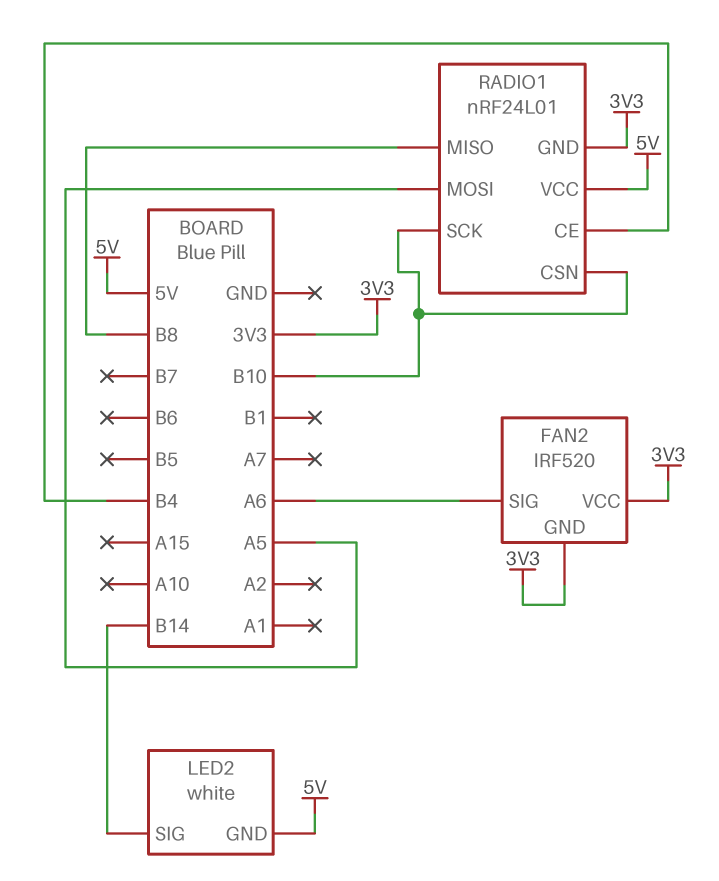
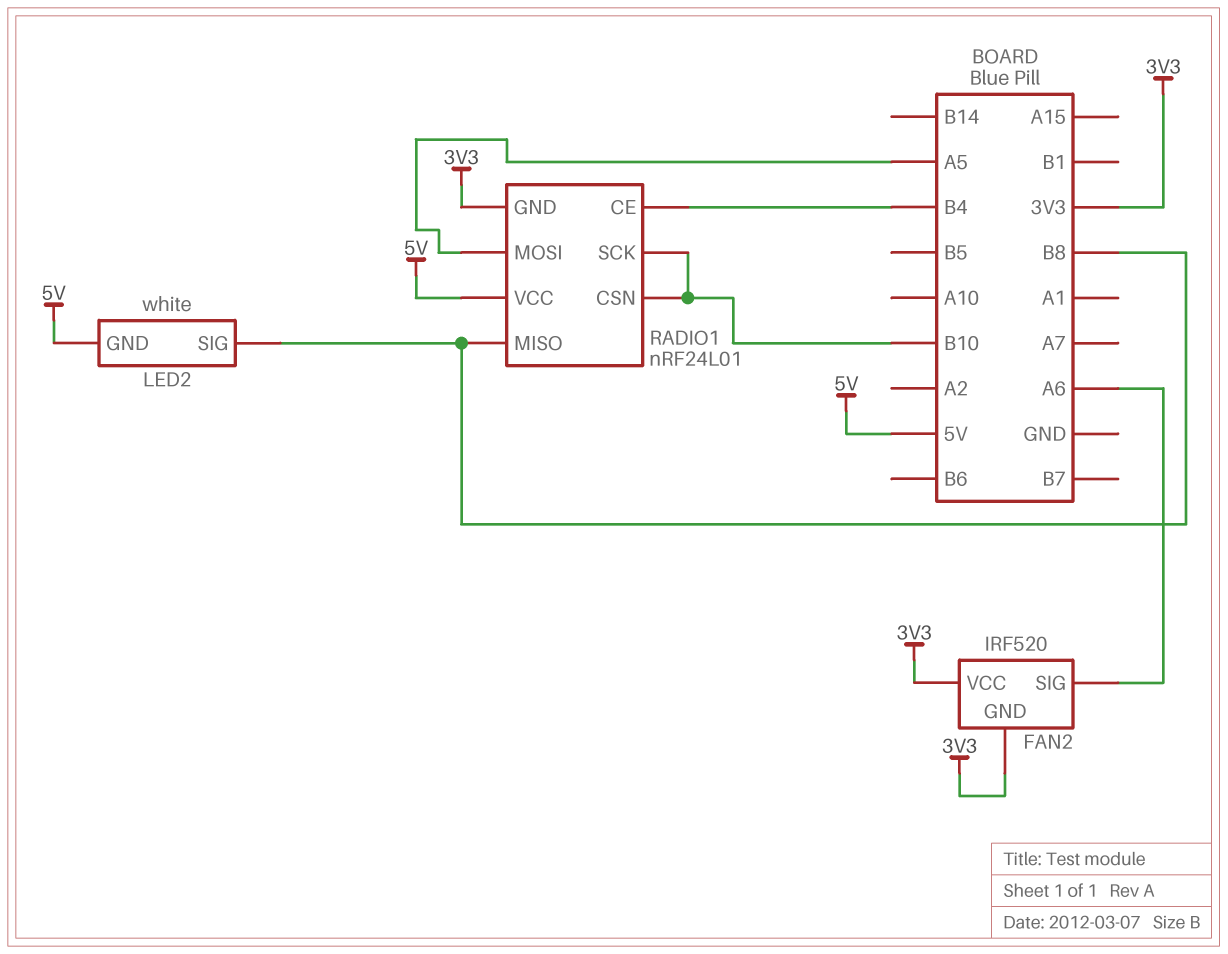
LED2 pin SIG: B14 -> B8

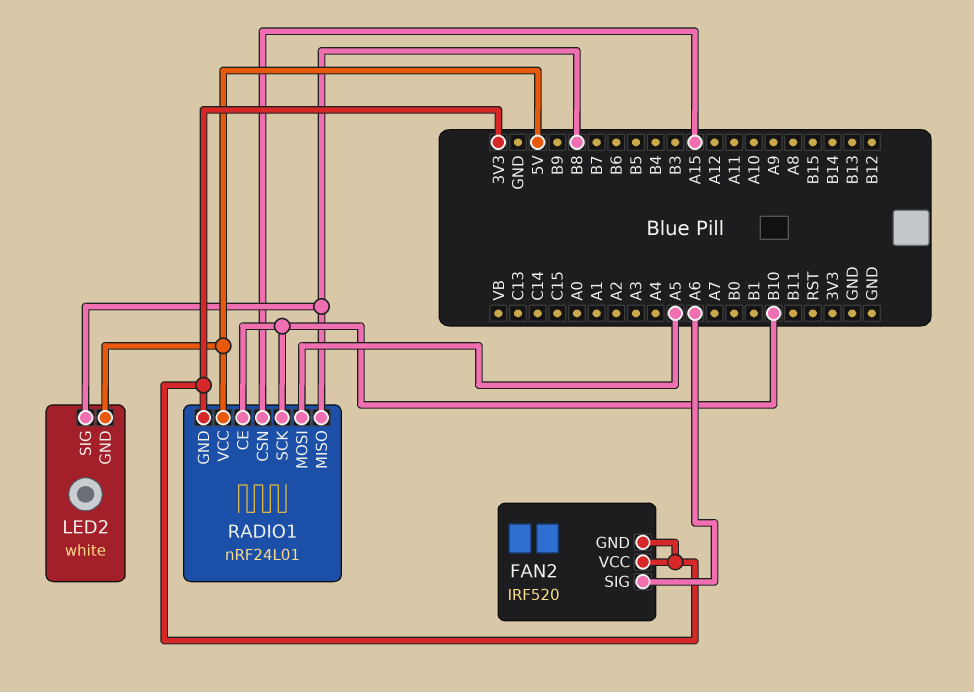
RADIO1 pin CE: B4 -> B10
RADIO1 pin CSN: B10 -> A15

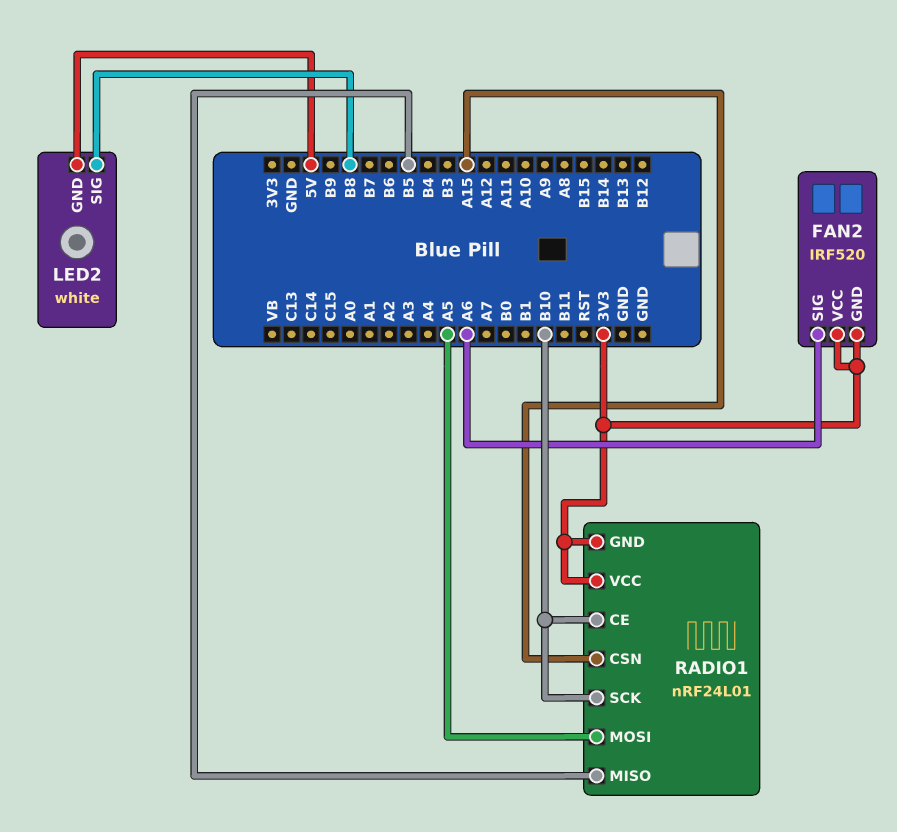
RADIO1 pin MISO: B8 -> B5
RADIO1 pin VCC: 5V -> 3V3

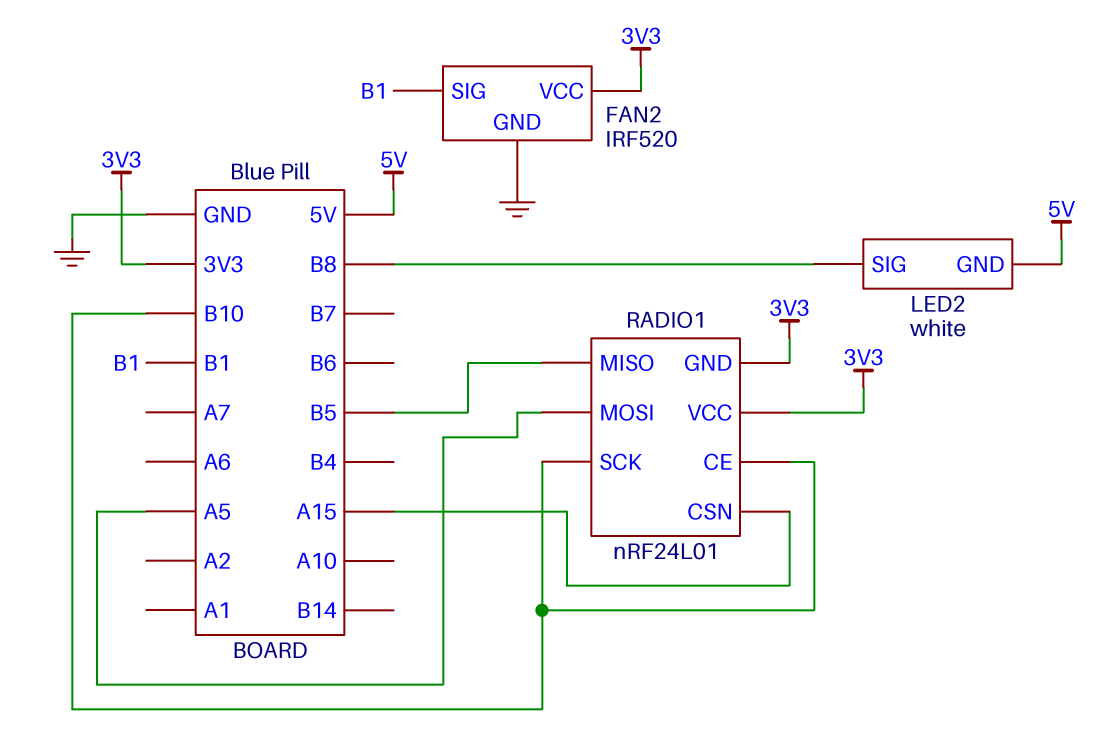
FAN2 pin GND: 3V3 -> GND
FAN2 pin SIG: A6 -> B1

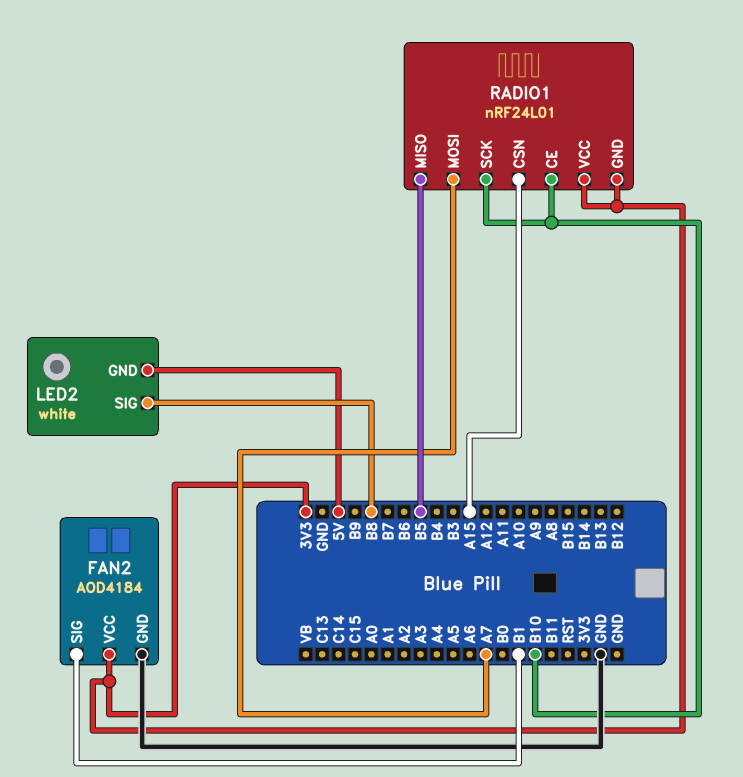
FAN2: IRF520 -> AOD4184
RADIO1 pin MOSI: A5 -> A7

